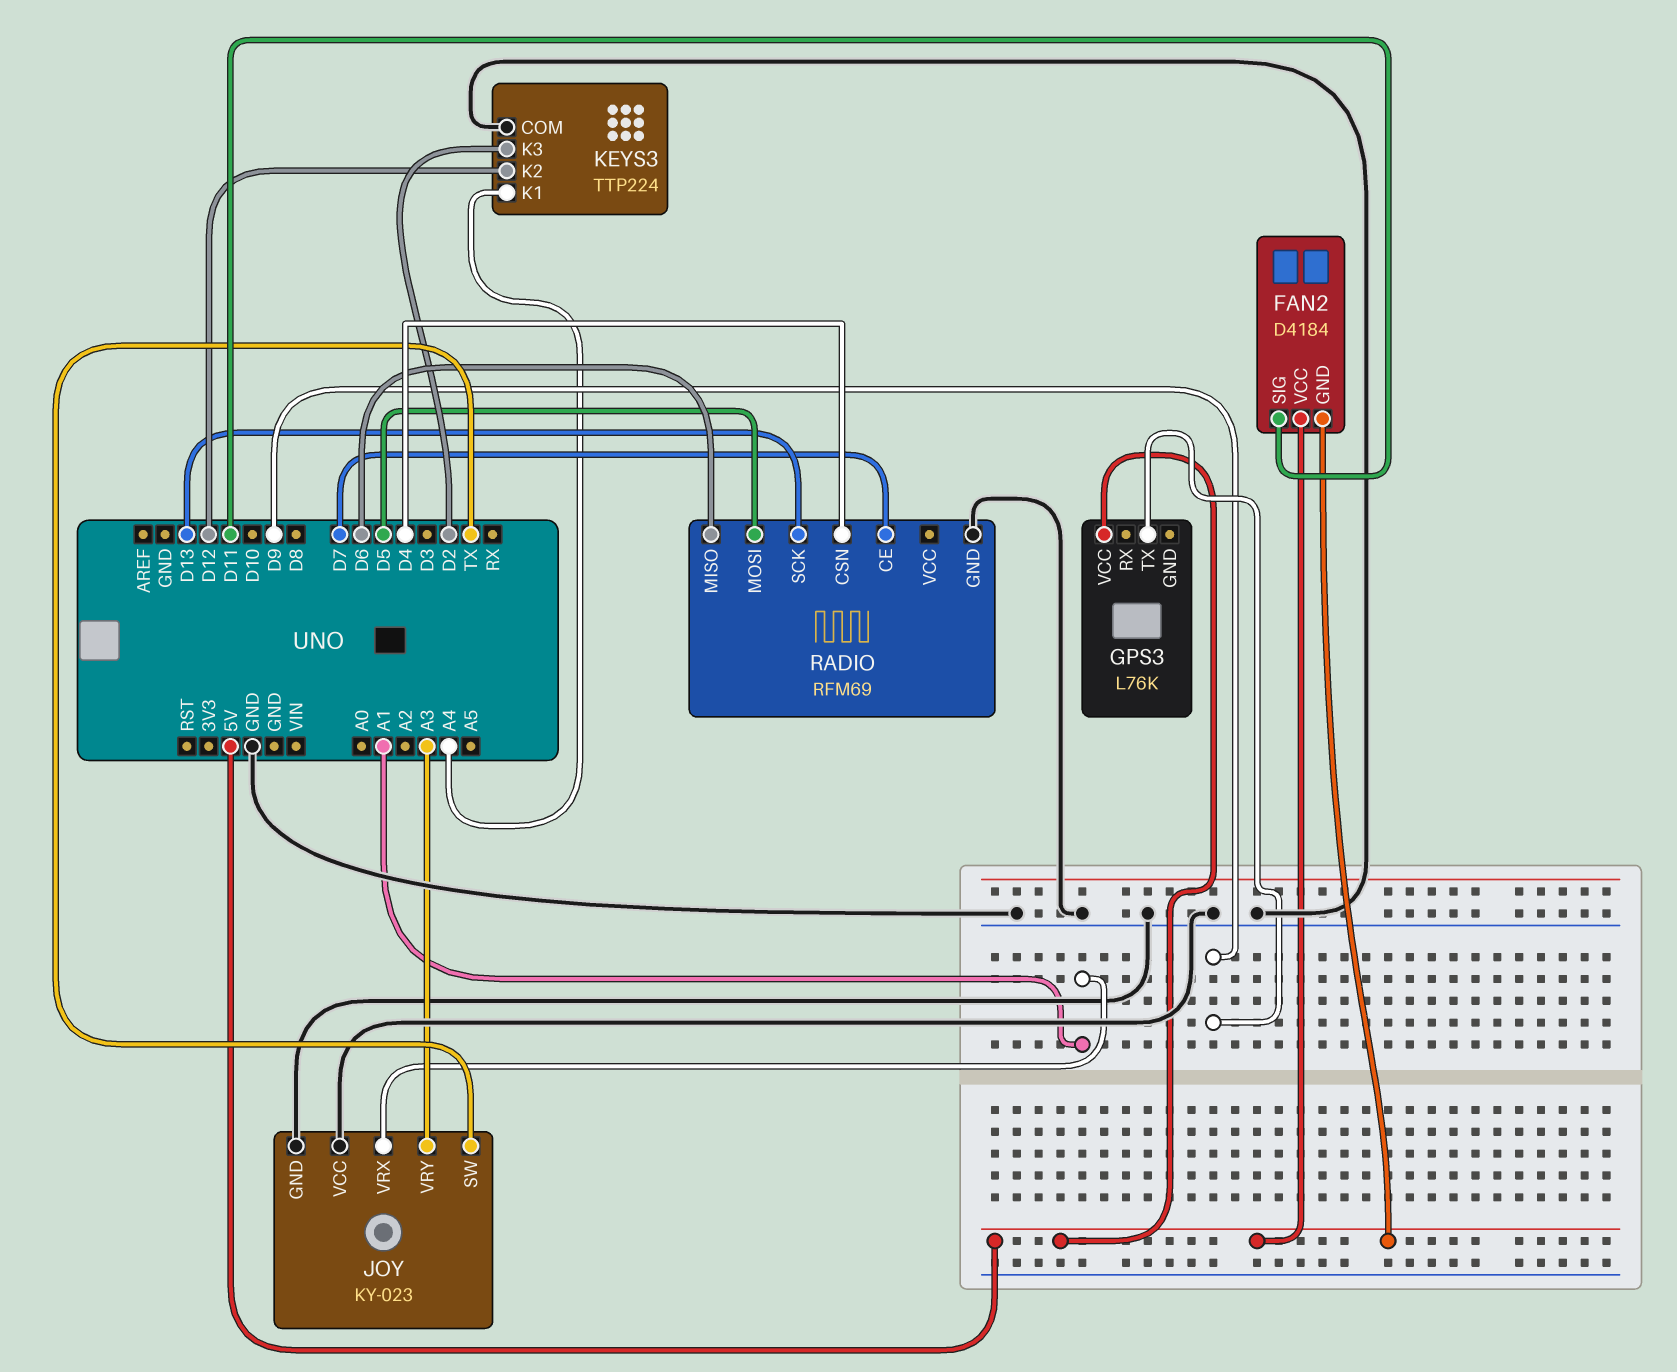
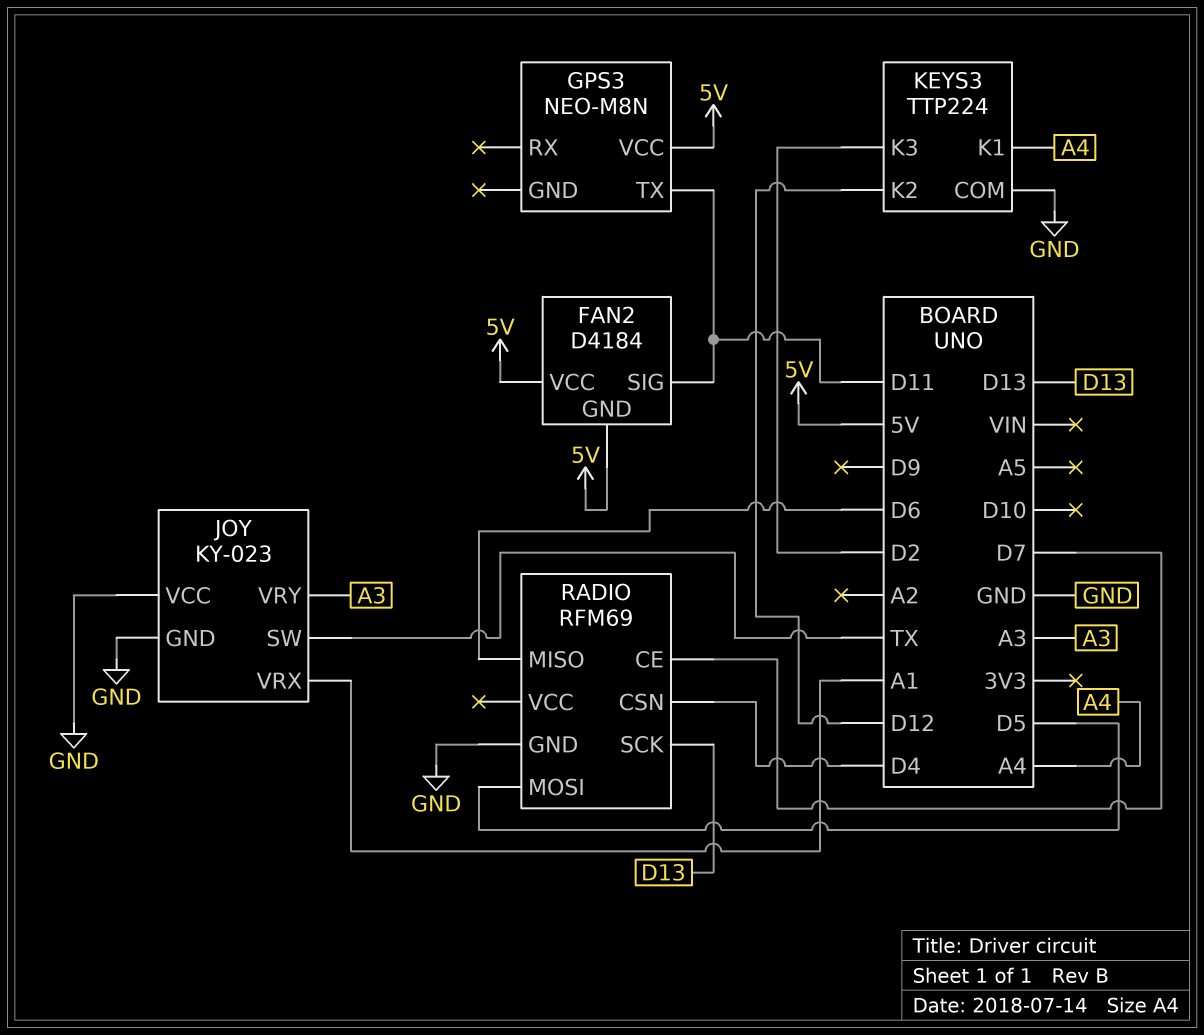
GPS3: L76K -> NEO-M8N
GPS3 pin TX: D9 -> D11

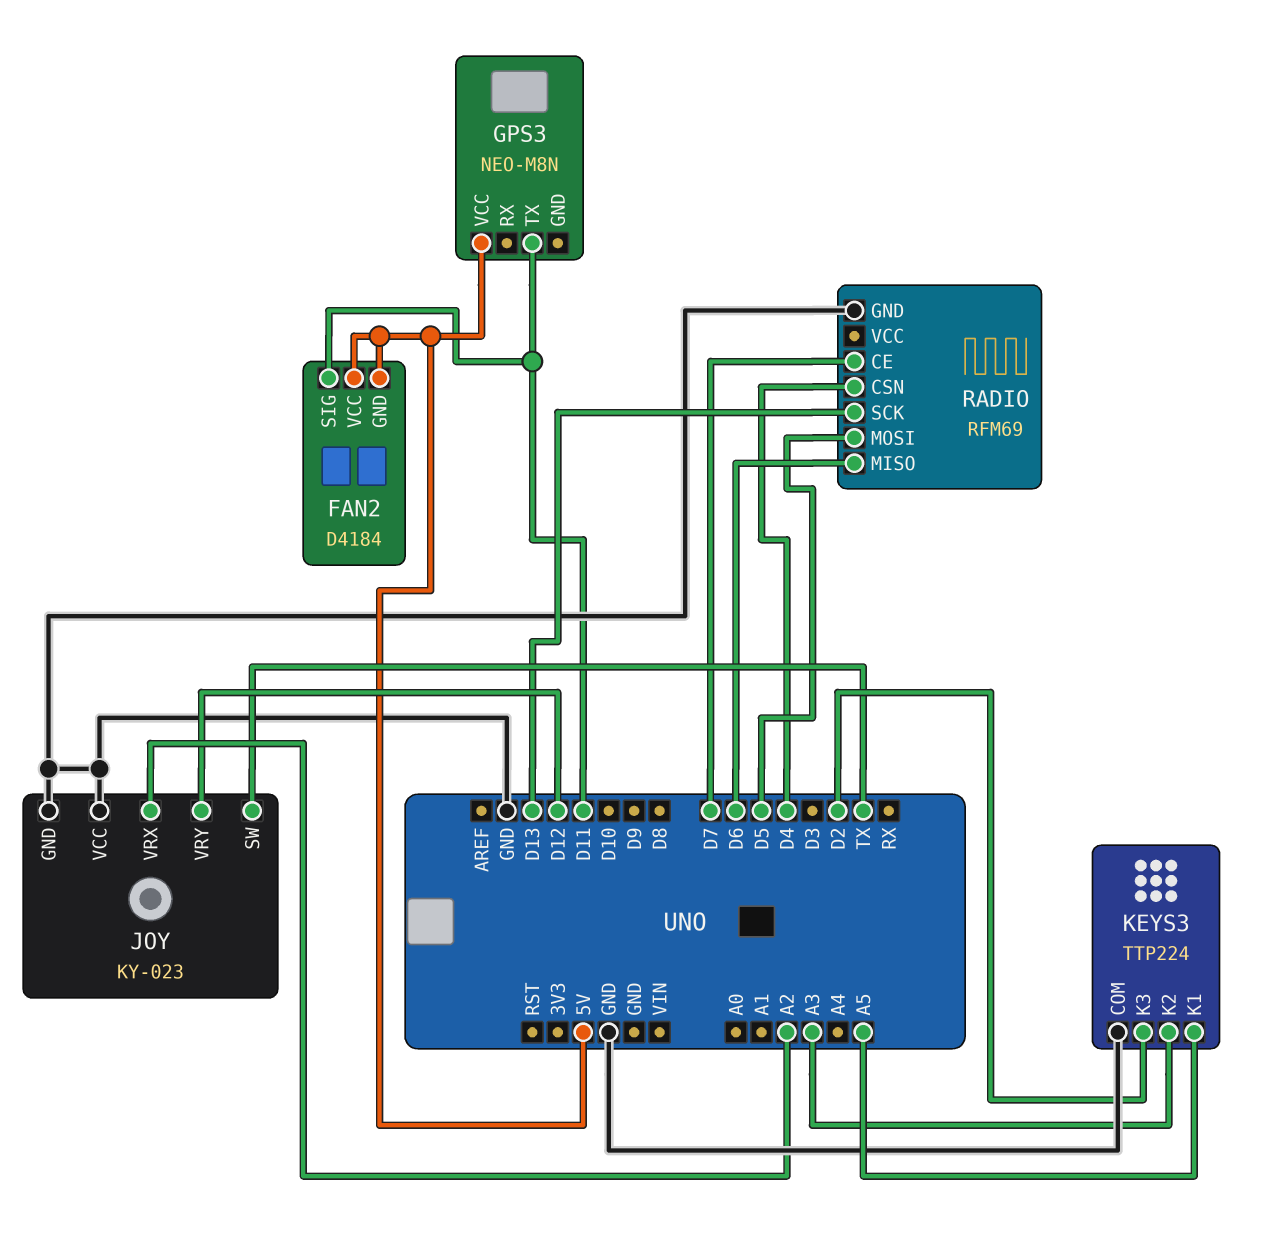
JOY pin VRX: A1 -> A2
JOY pin VRY: A3 -> D12
KEYS3 pin K1: A4 -> A5
KEYS3 pin K2: D12 -> A3

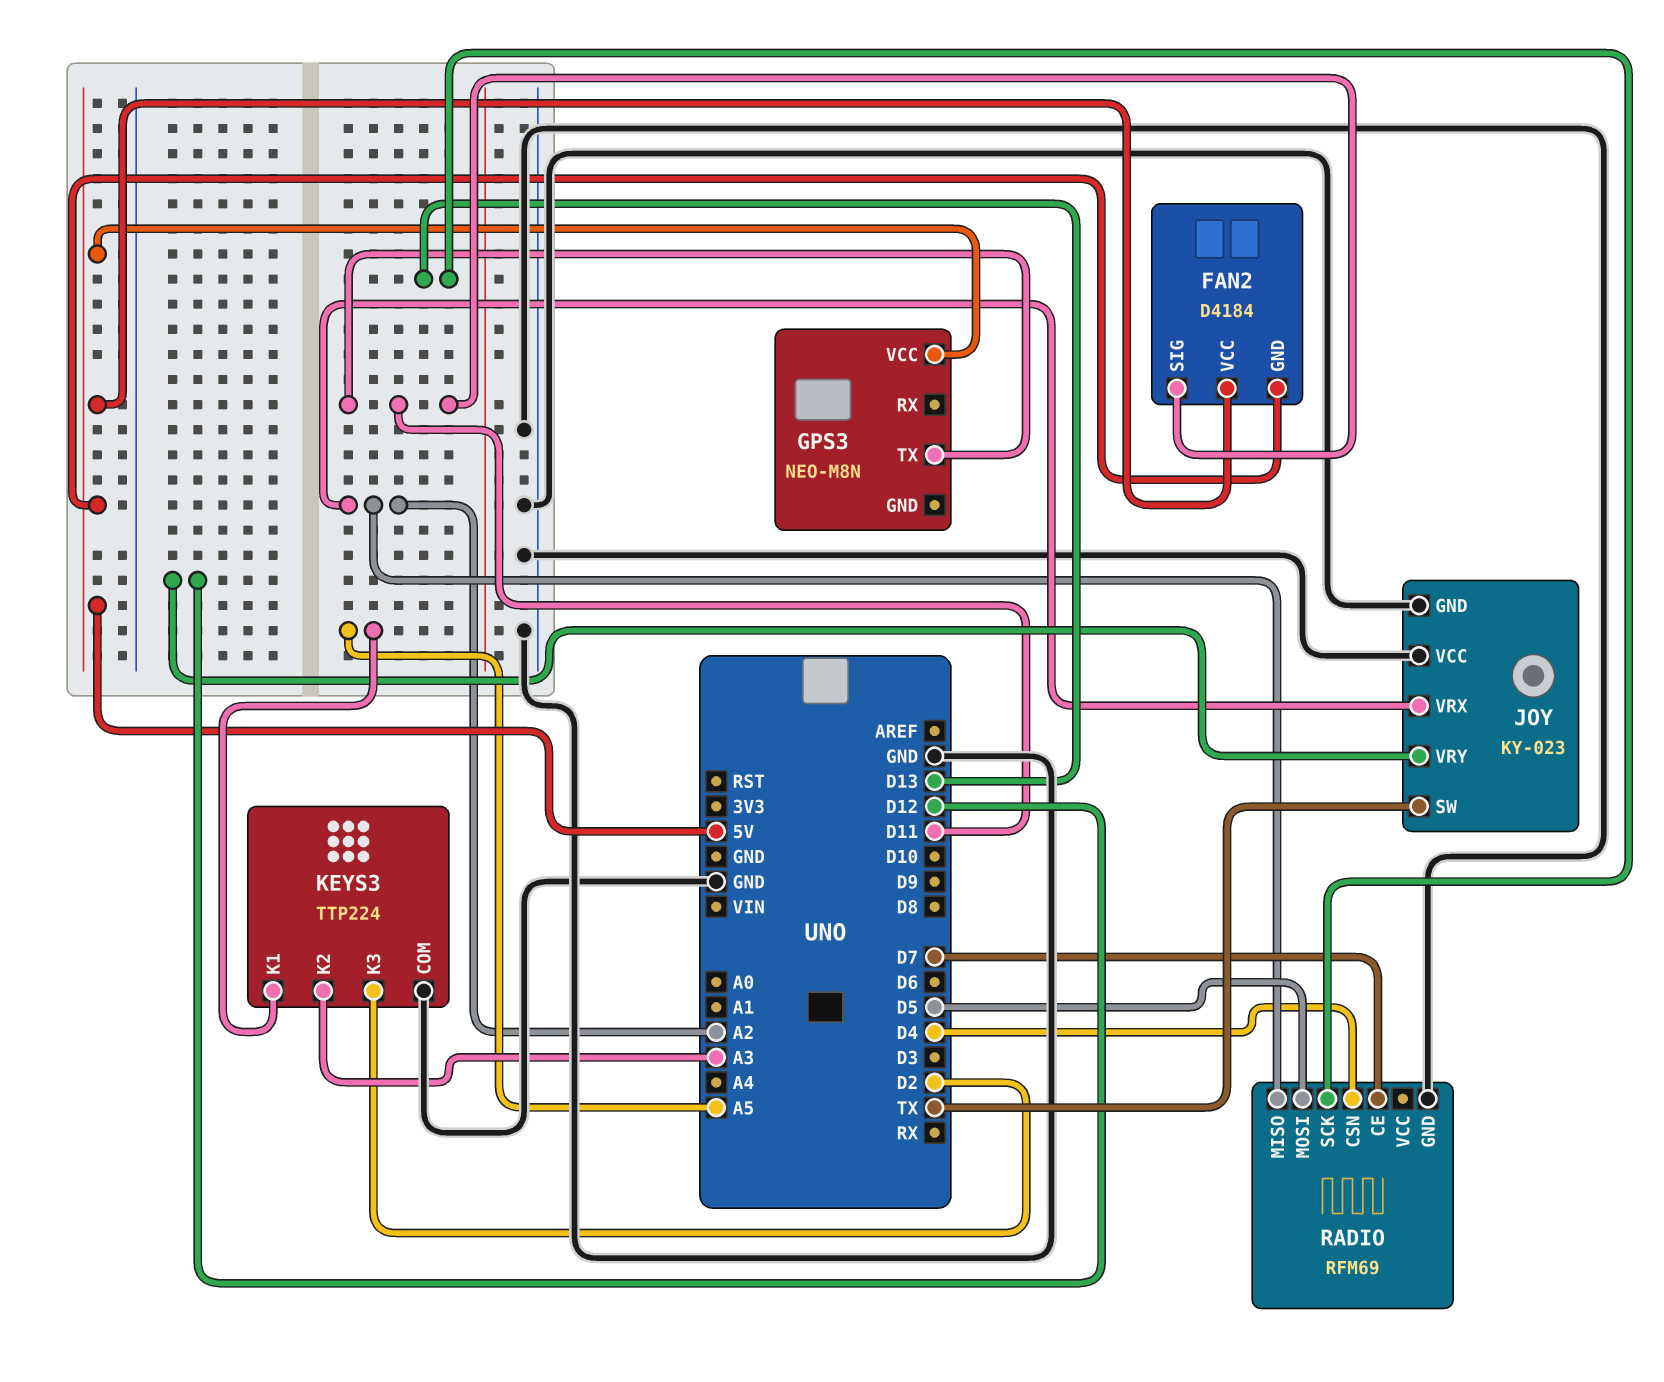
RADIO pin MISO: D6 -> A2

